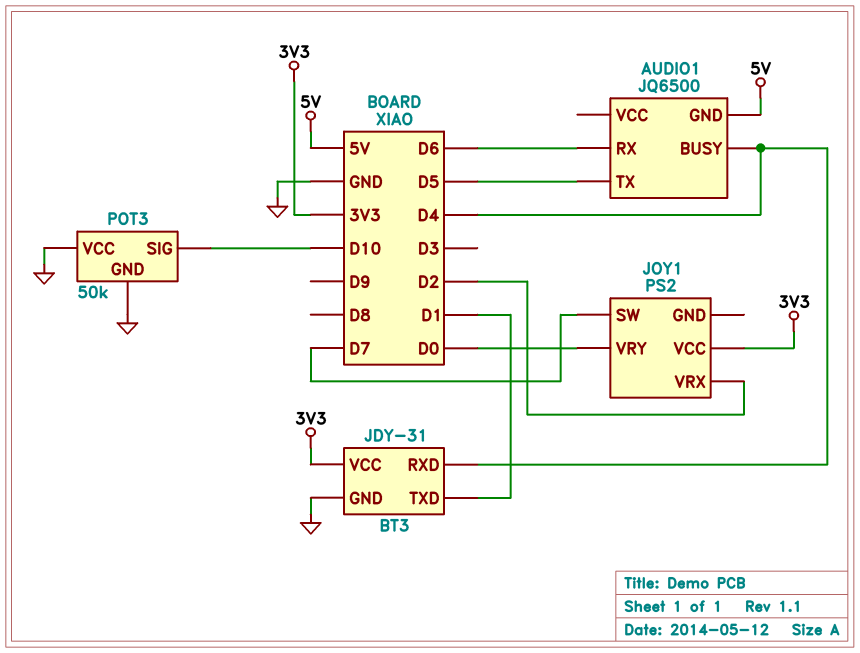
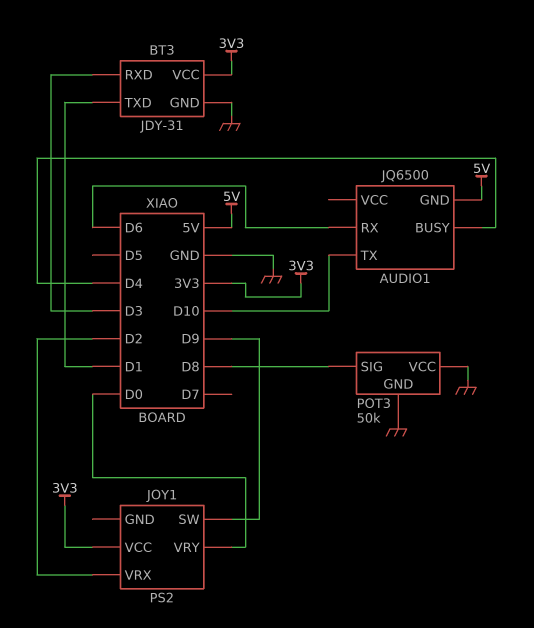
AUDIO1 pin TX: D5 -> D10
BT3 pin RXD: D4 -> D3
JOY1 pin SW: D7 -> D9
POT3 pin SIG: D10 -> D8

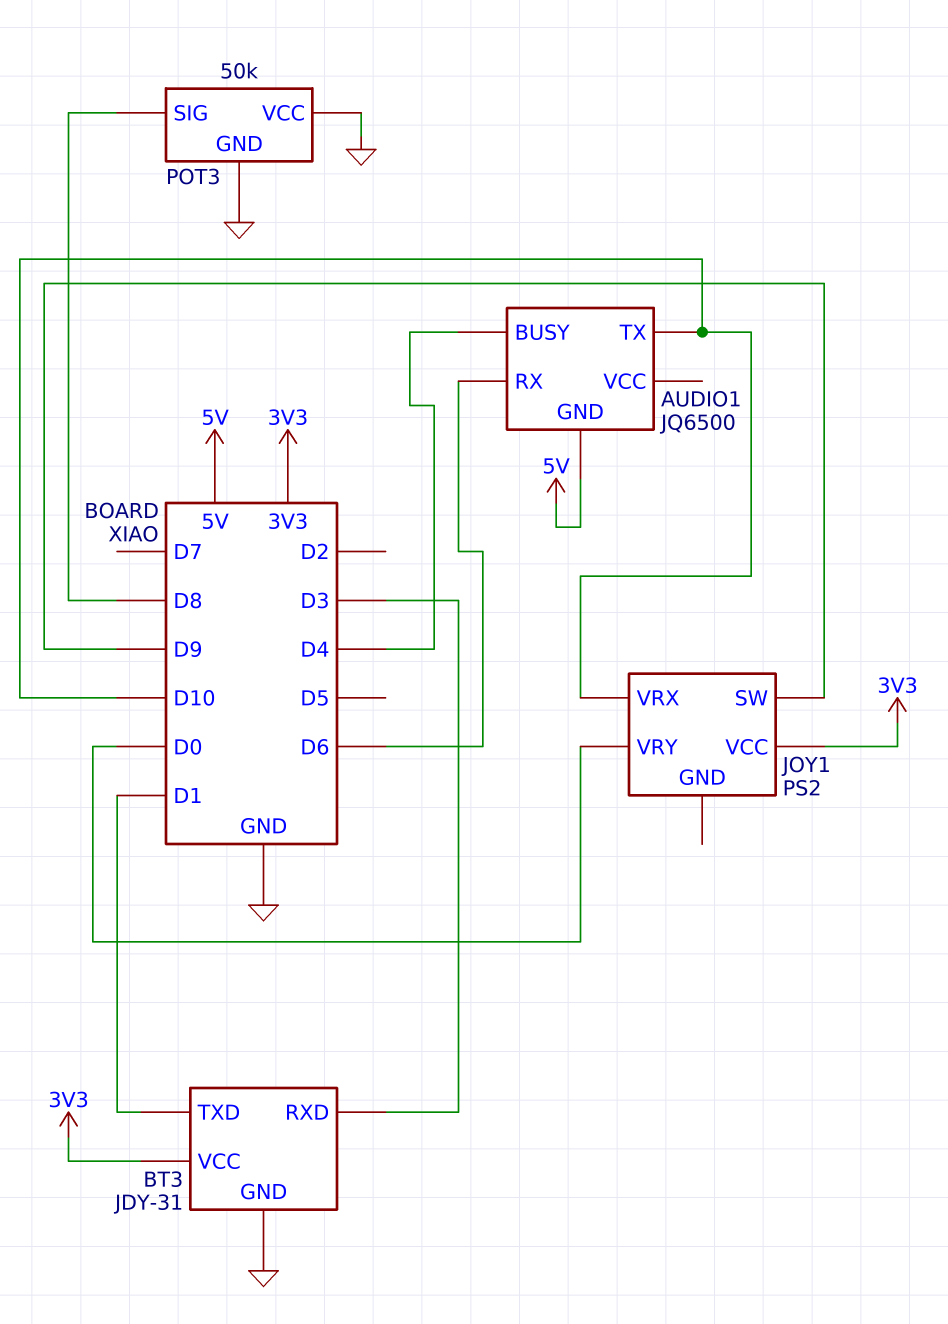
JOY1 pin VRX: D2 -> D10

